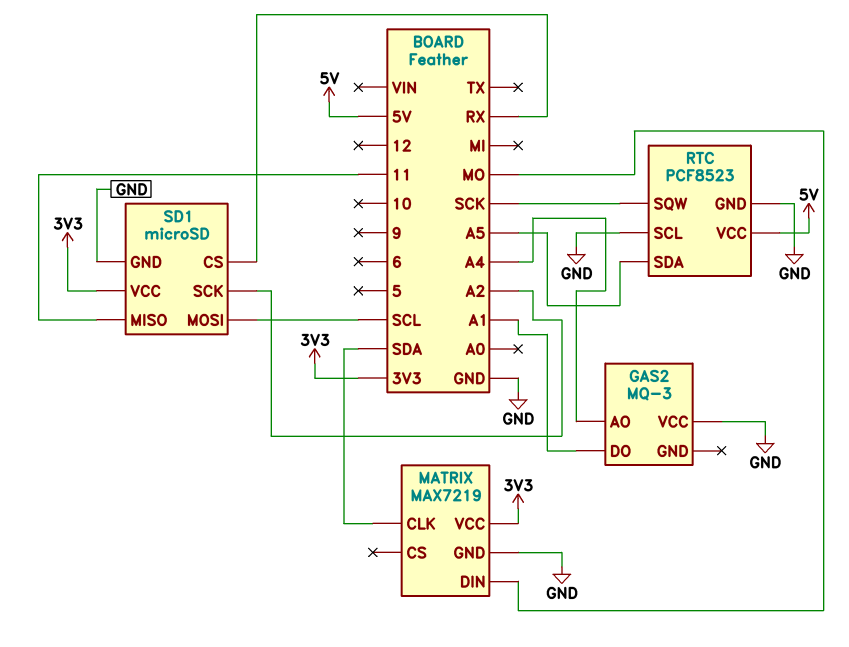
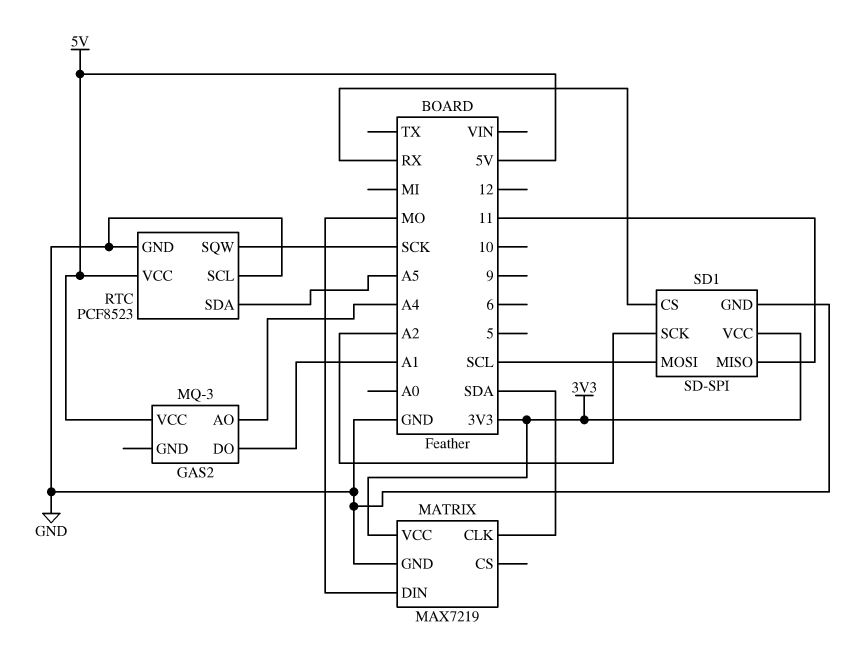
GAS2 pin VCC: GND -> 5V
SD1: microSD -> SD-SPI

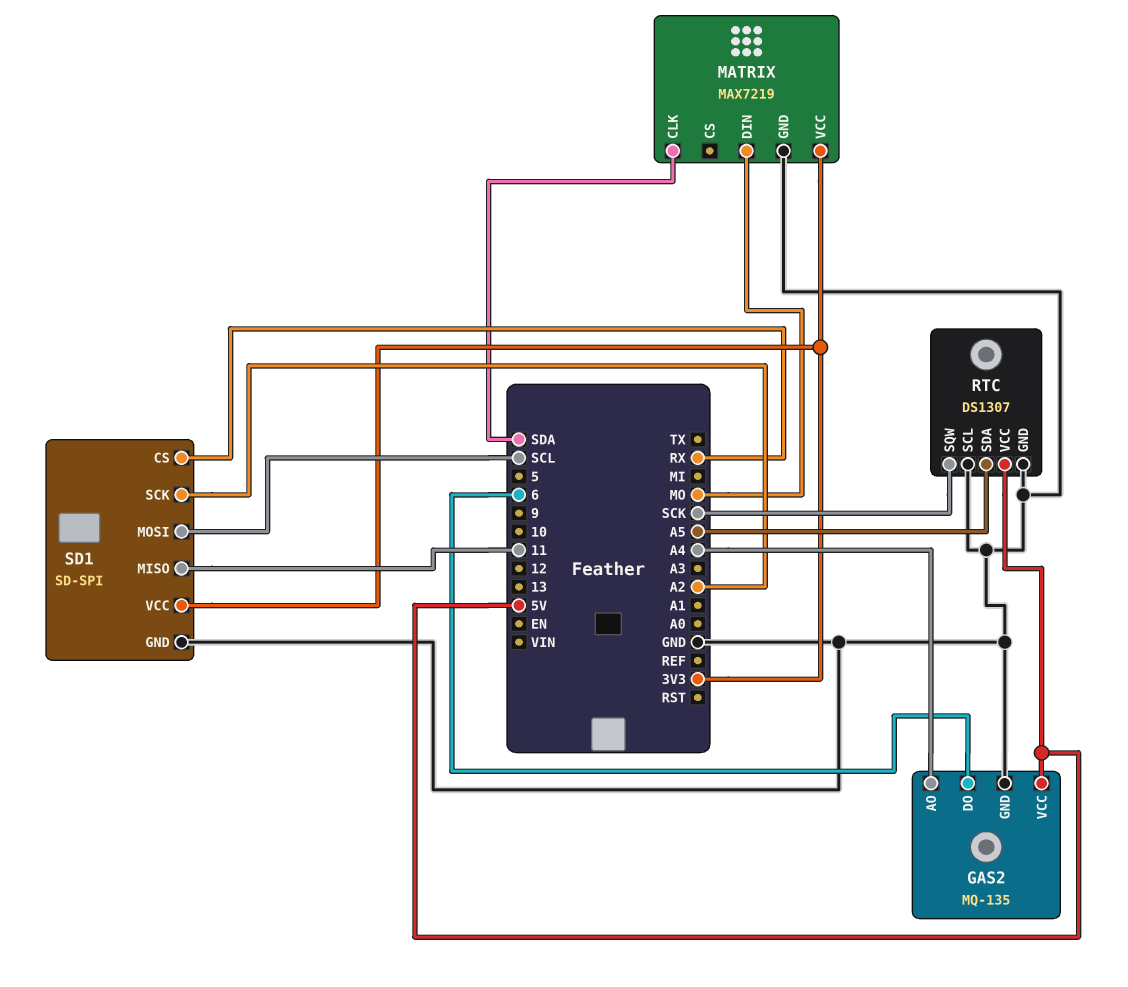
GAS2: MQ-3 -> MQ-135
GAS2 pin DO: A1 -> 6
GAS2 pin GND: none -> GND
RTC: PCF8523 -> DS1307

